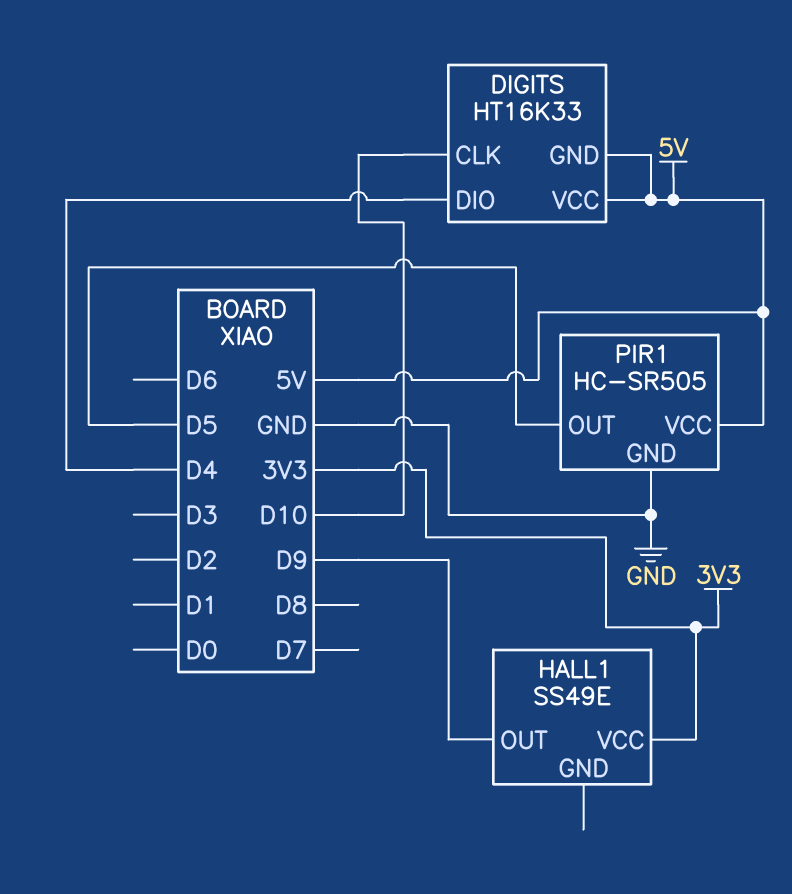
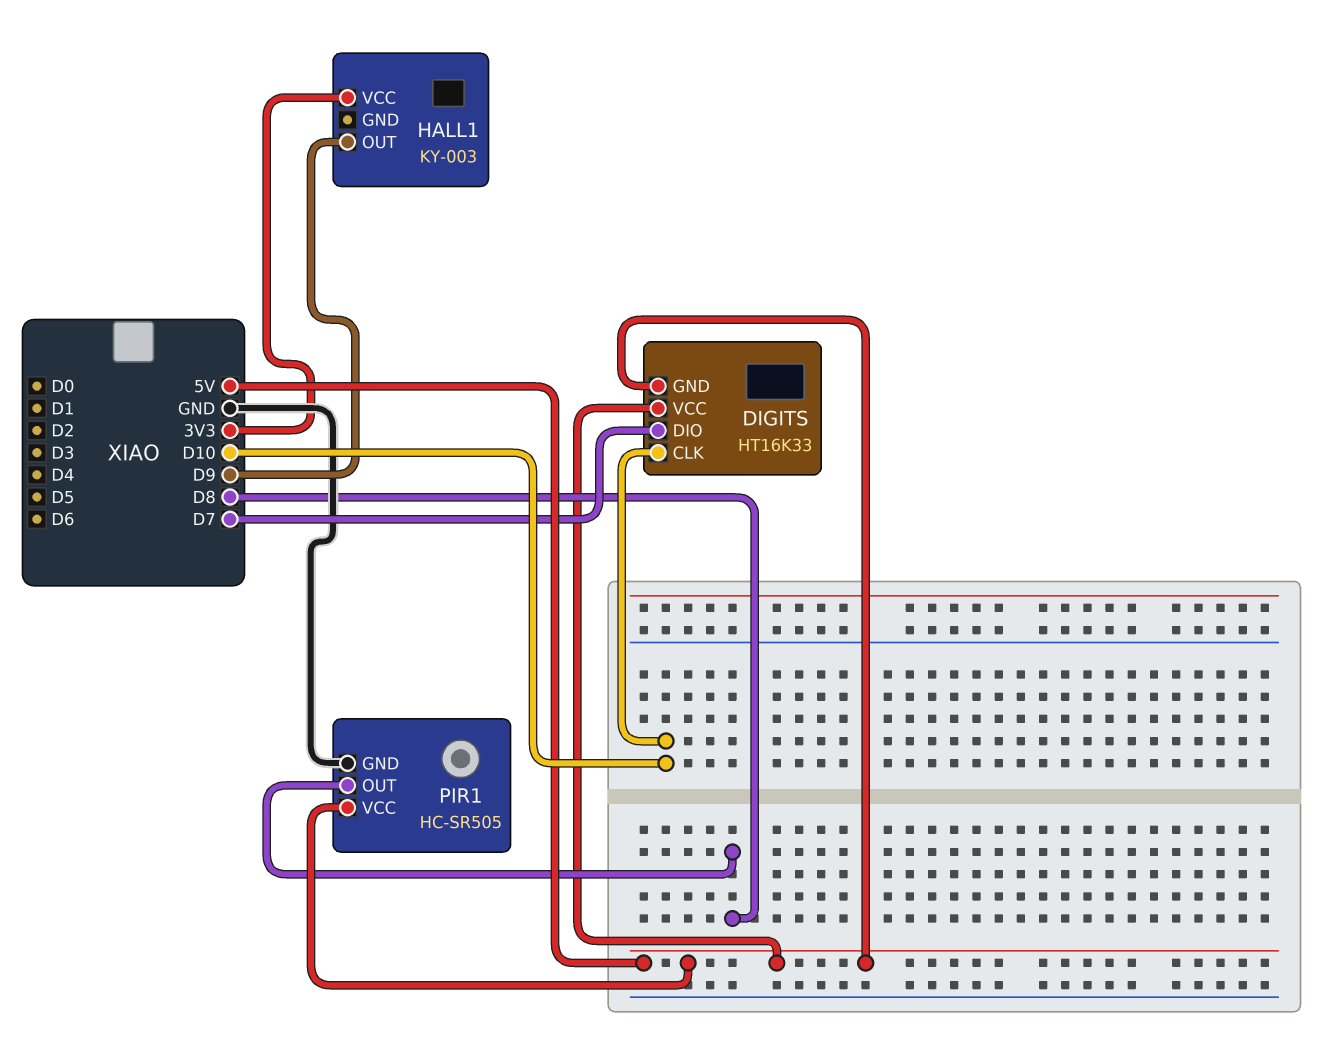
DIGITS pin DIO: D4 -> D7
HALL1: SS49E -> KY-003
PIR1 pin OUT: D5 -> D8

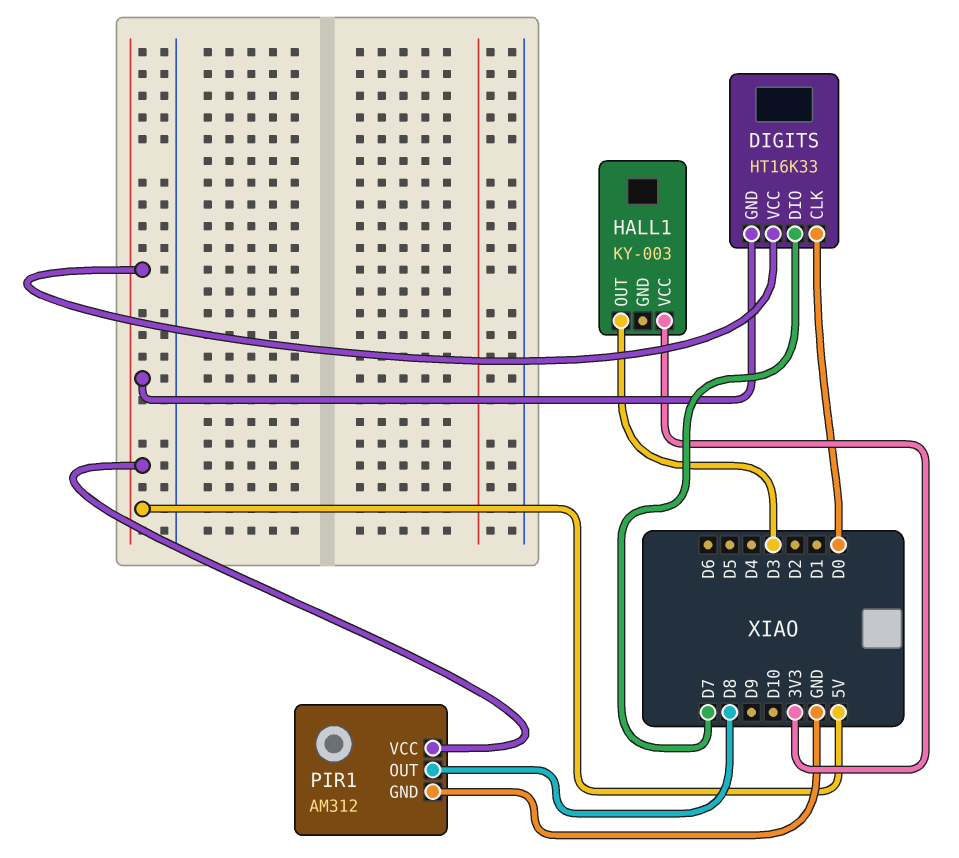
DIGITS pin CLK: D10 -> D0
HALL1 pin OUT: D9 -> D3
PIR1: HC-SR505 -> AM312

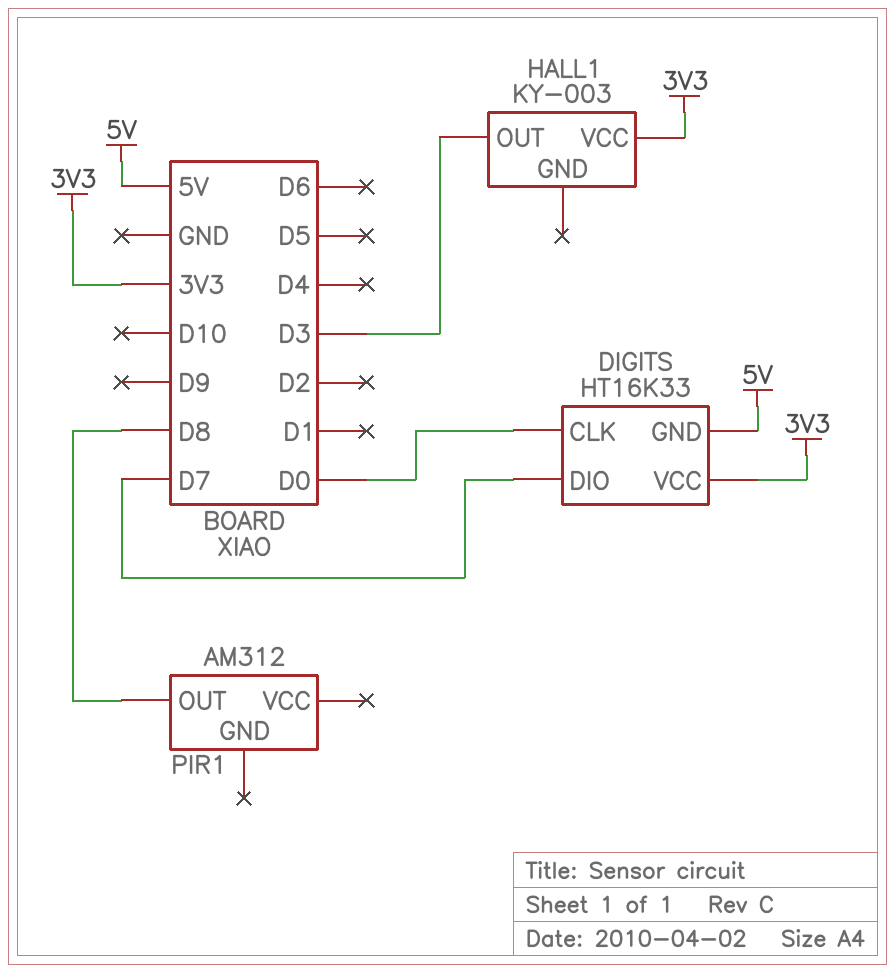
DIGITS pin VCC: 5V -> 3V3
PIR1 pin GND: GND -> none
PIR1 pin VCC: 5V -> none

